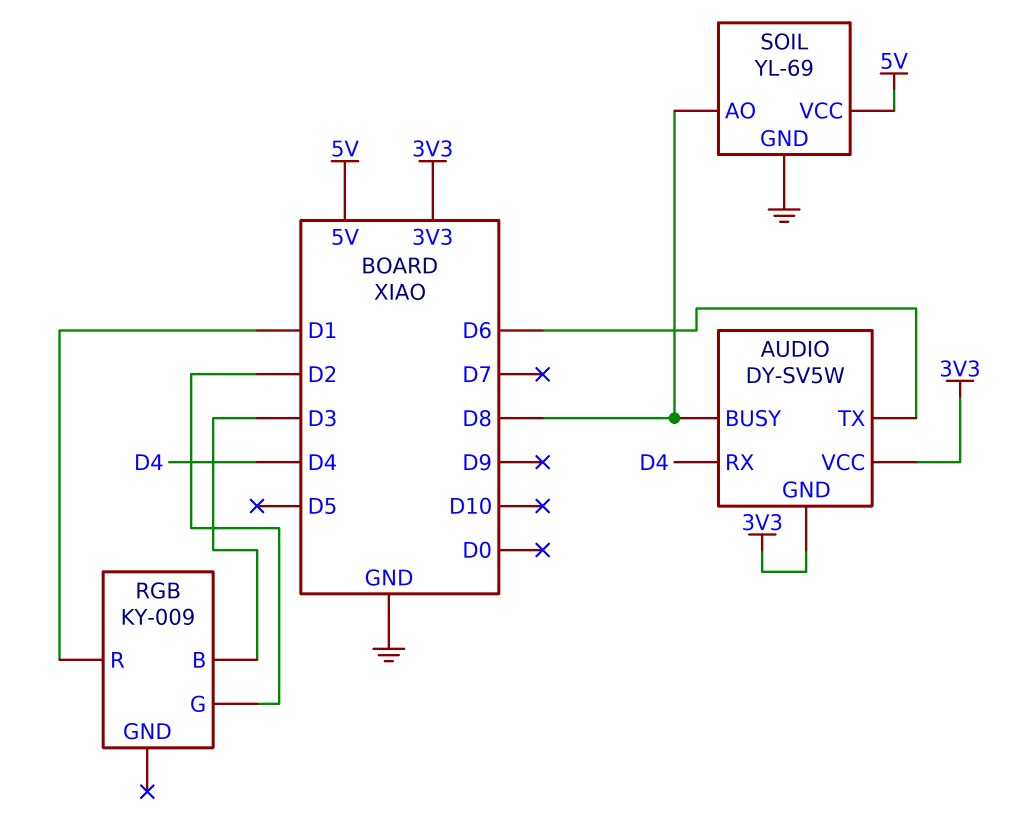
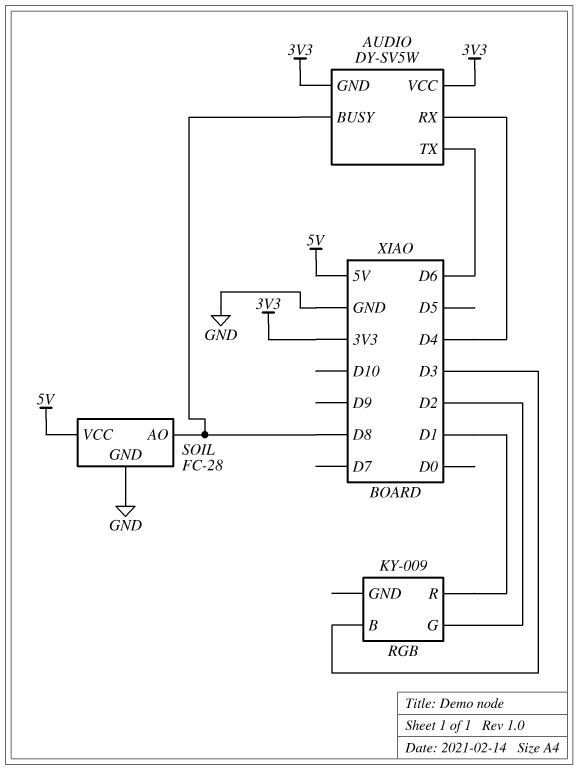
SOIL: YL-69 -> FC-28

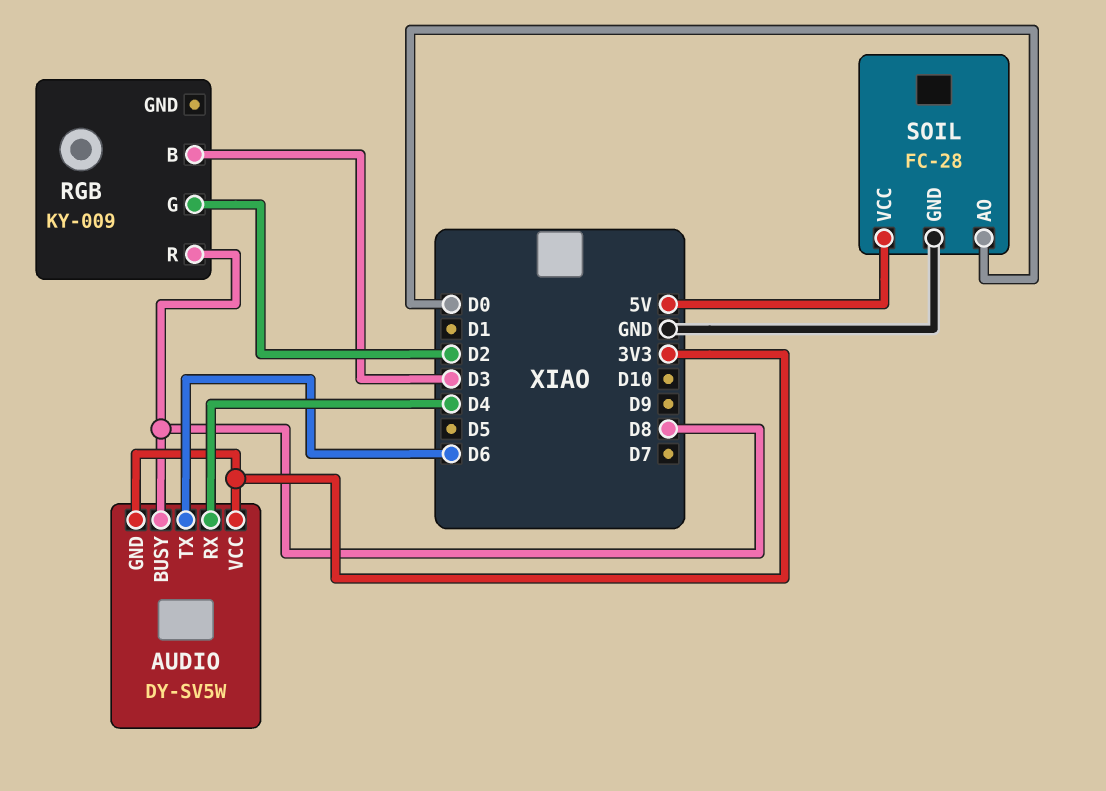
RGB pin R: D1 -> D8
SOIL pin AO: D8 -> D0

